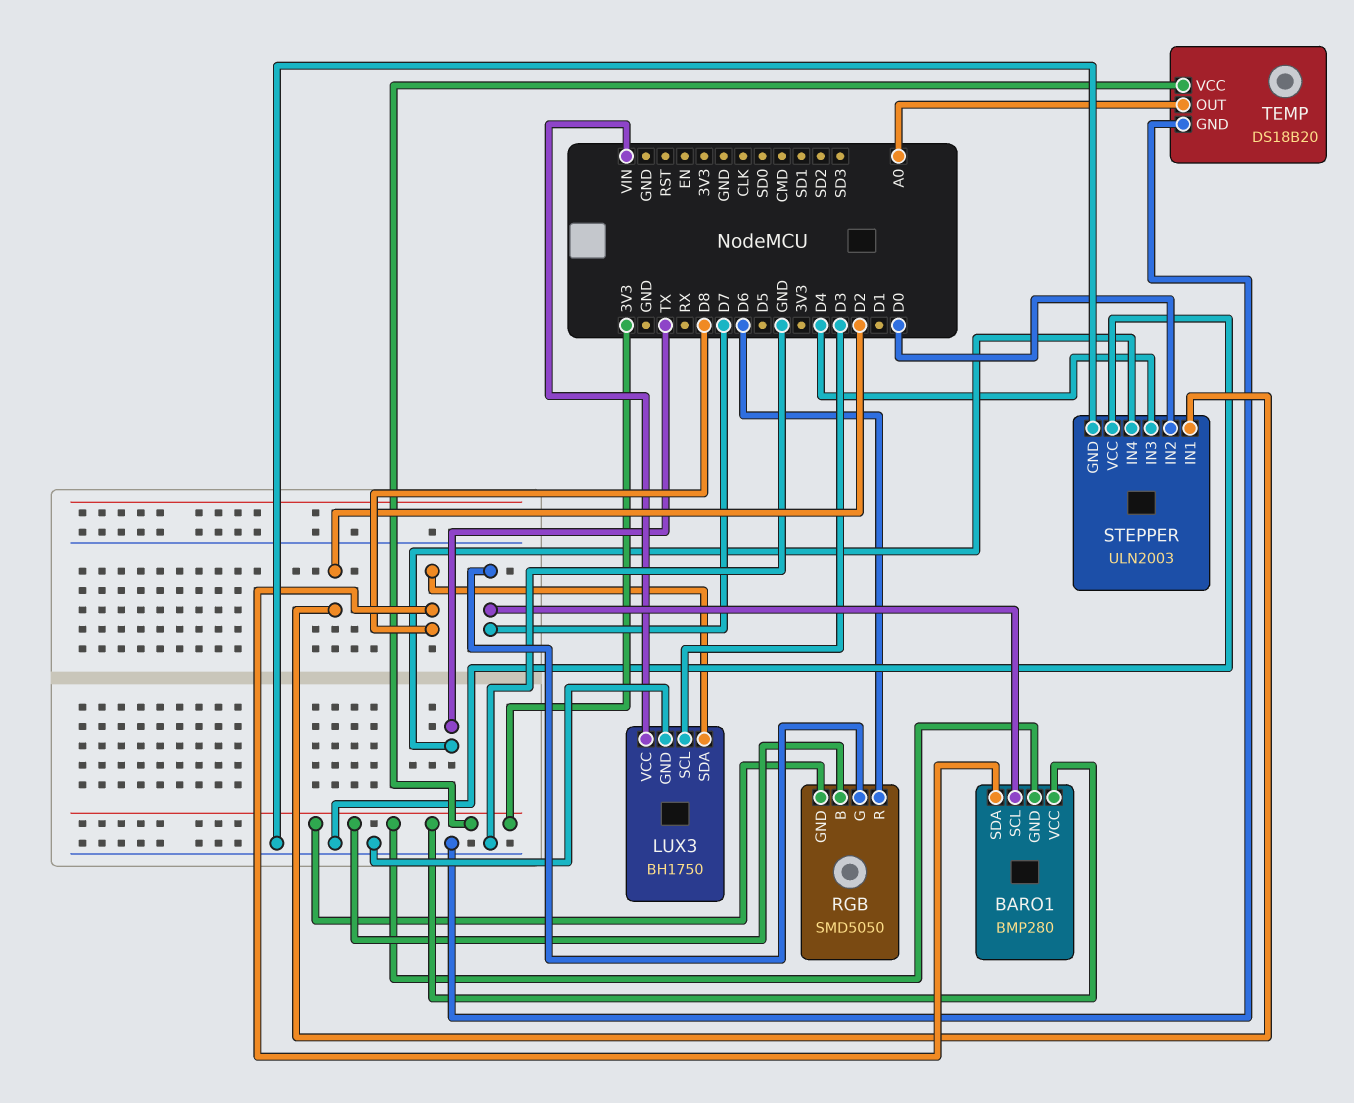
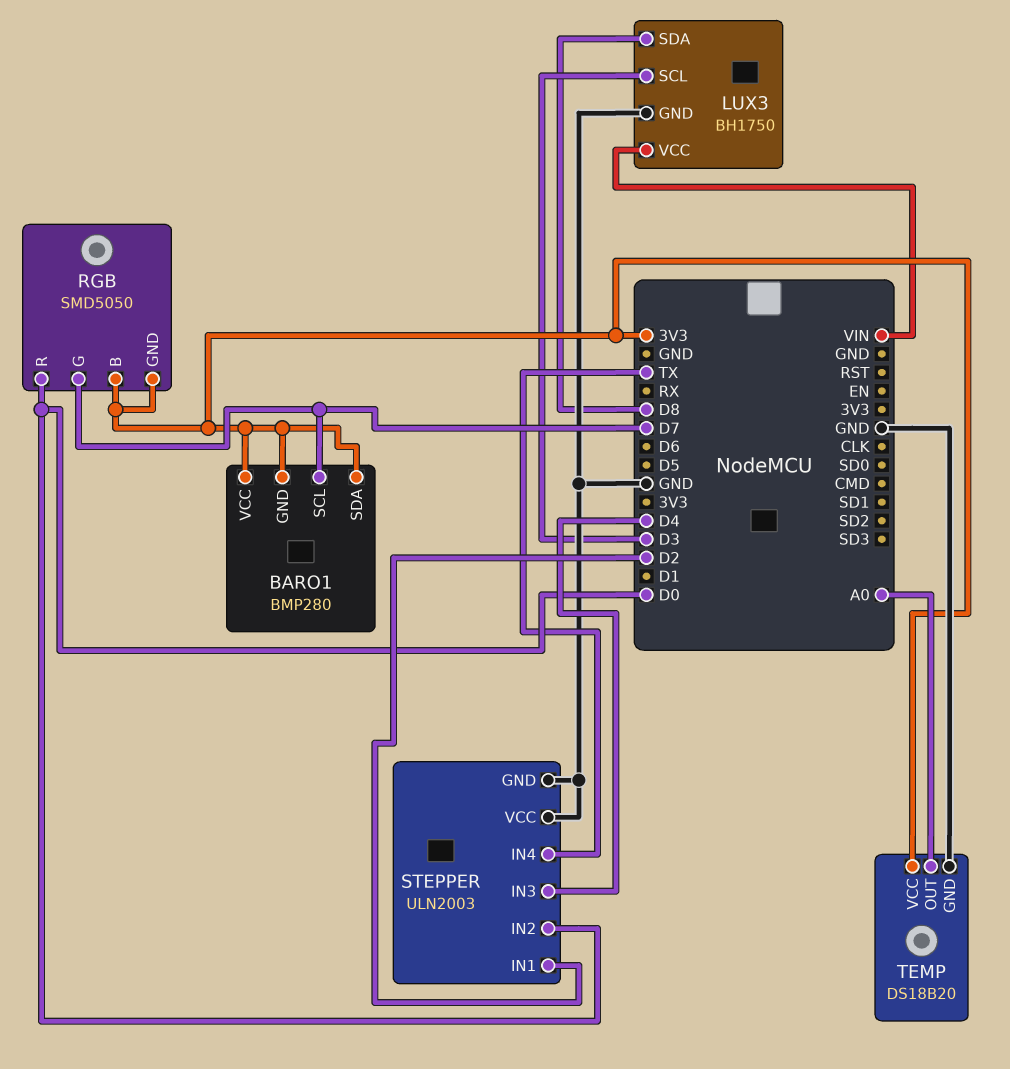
BARO1 pin SDA: D8 -> 3V3
RGB pin R: D6 -> D0

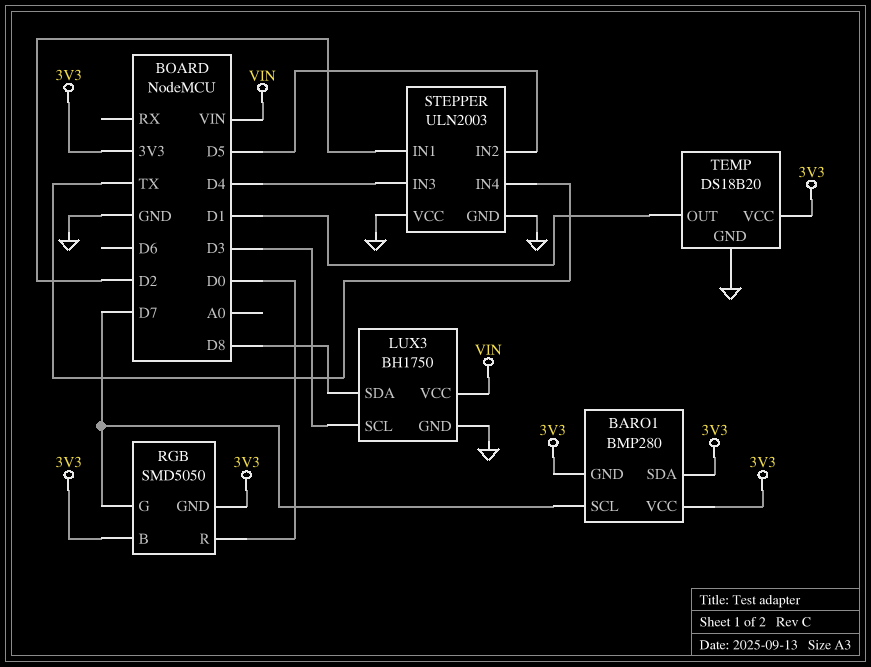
STEPPER pin IN2: D0 -> D5
TEMP pin OUT: A0 -> D1

